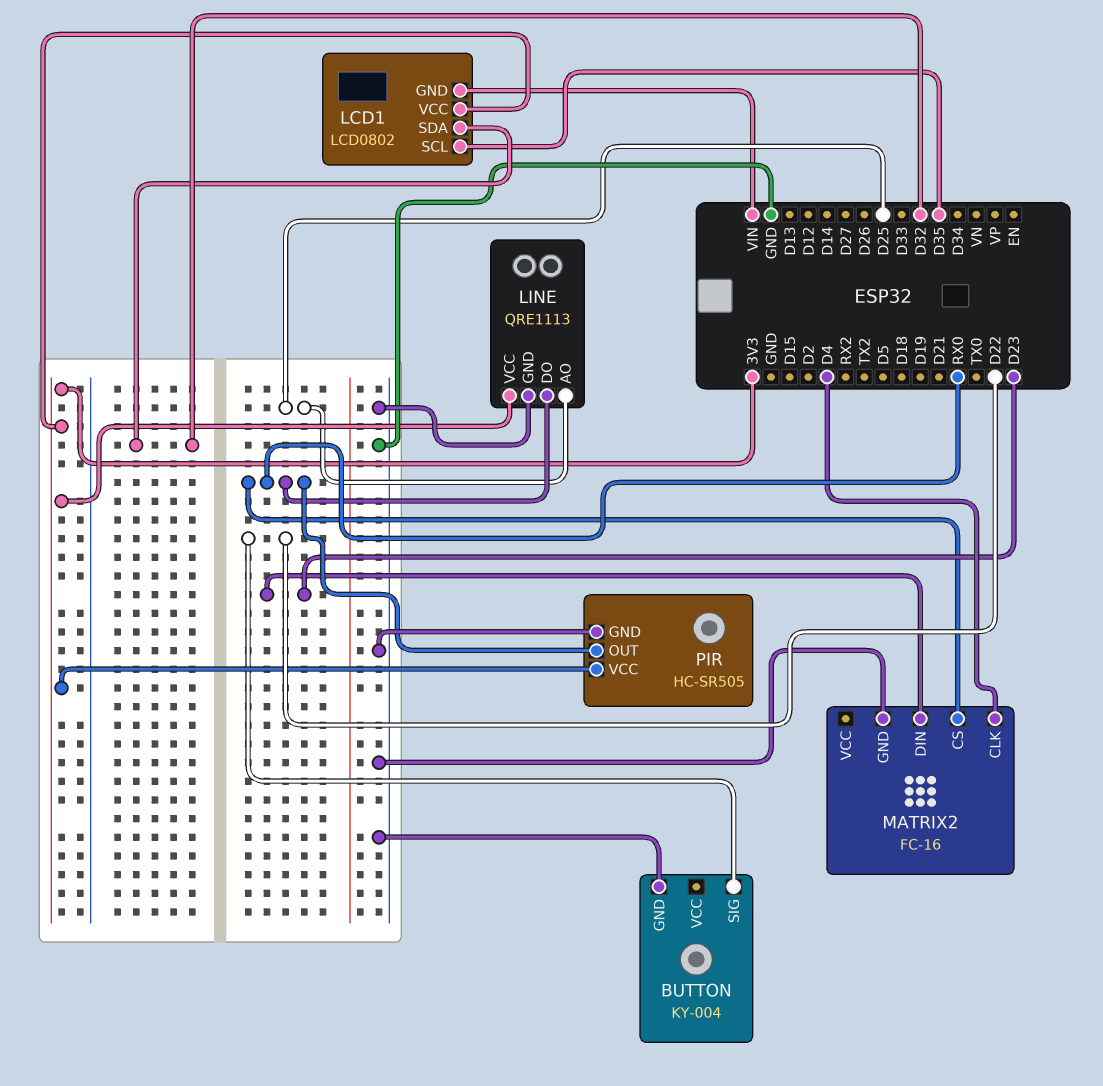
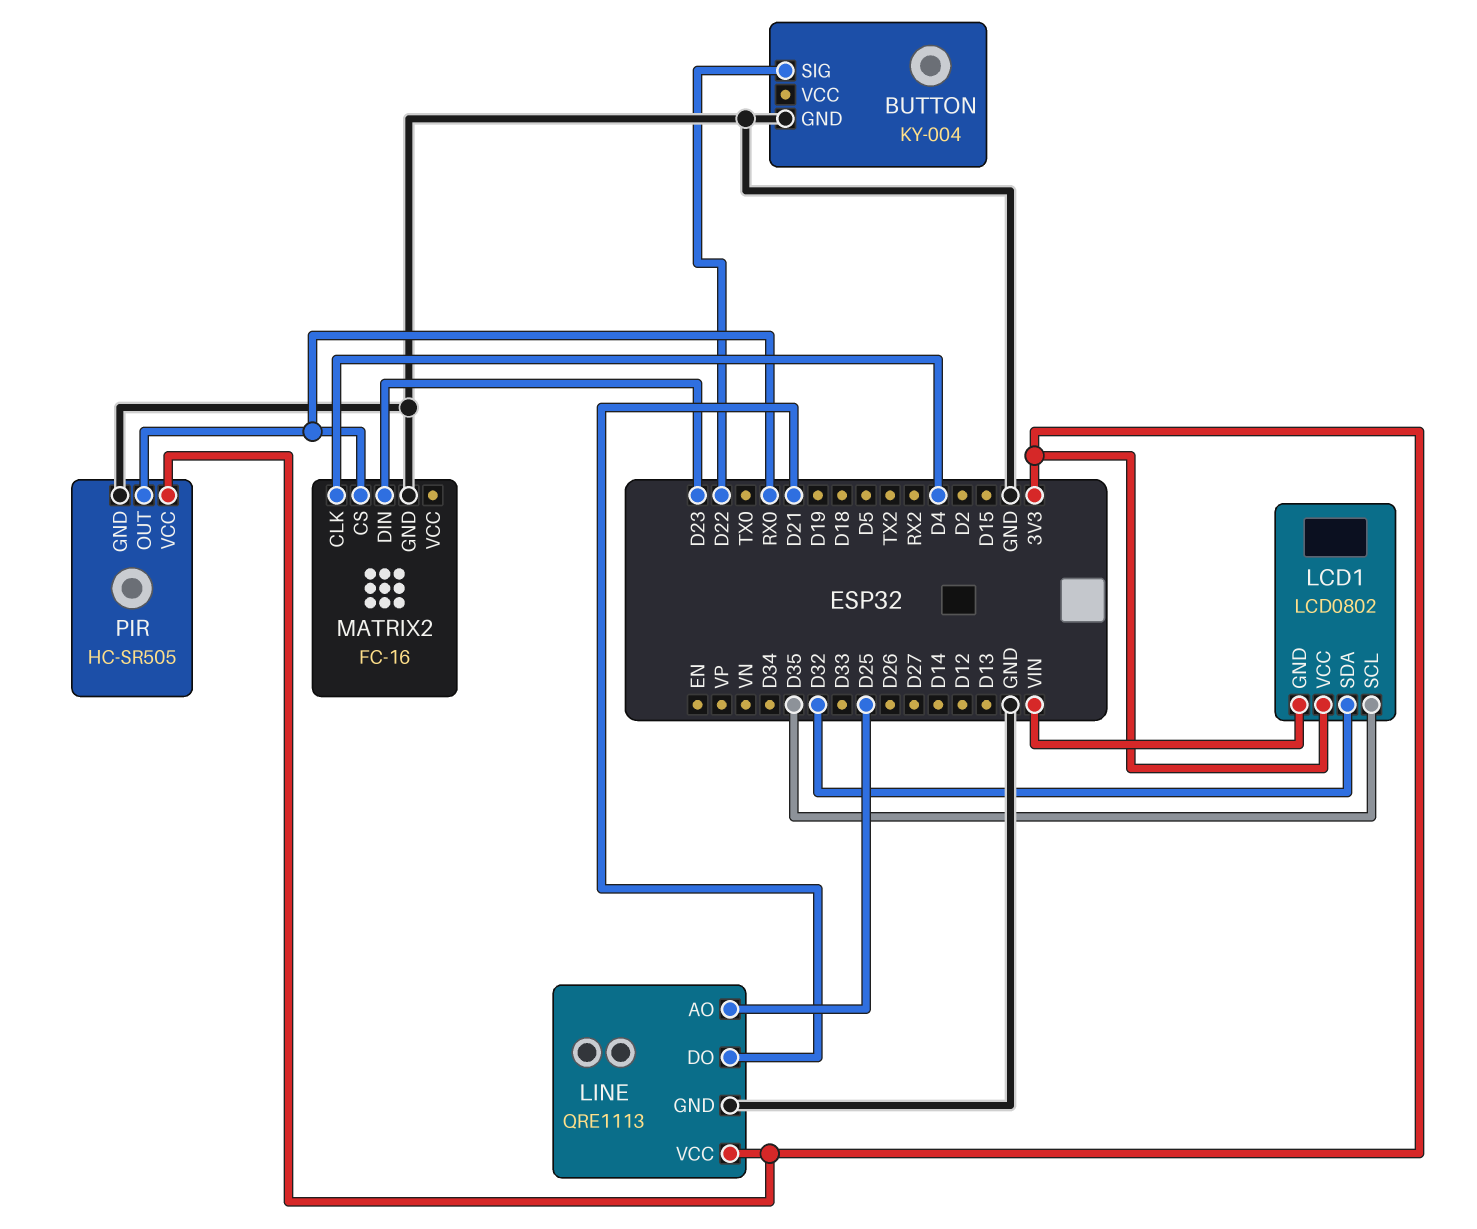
LINE pin DO: RX0 -> D21

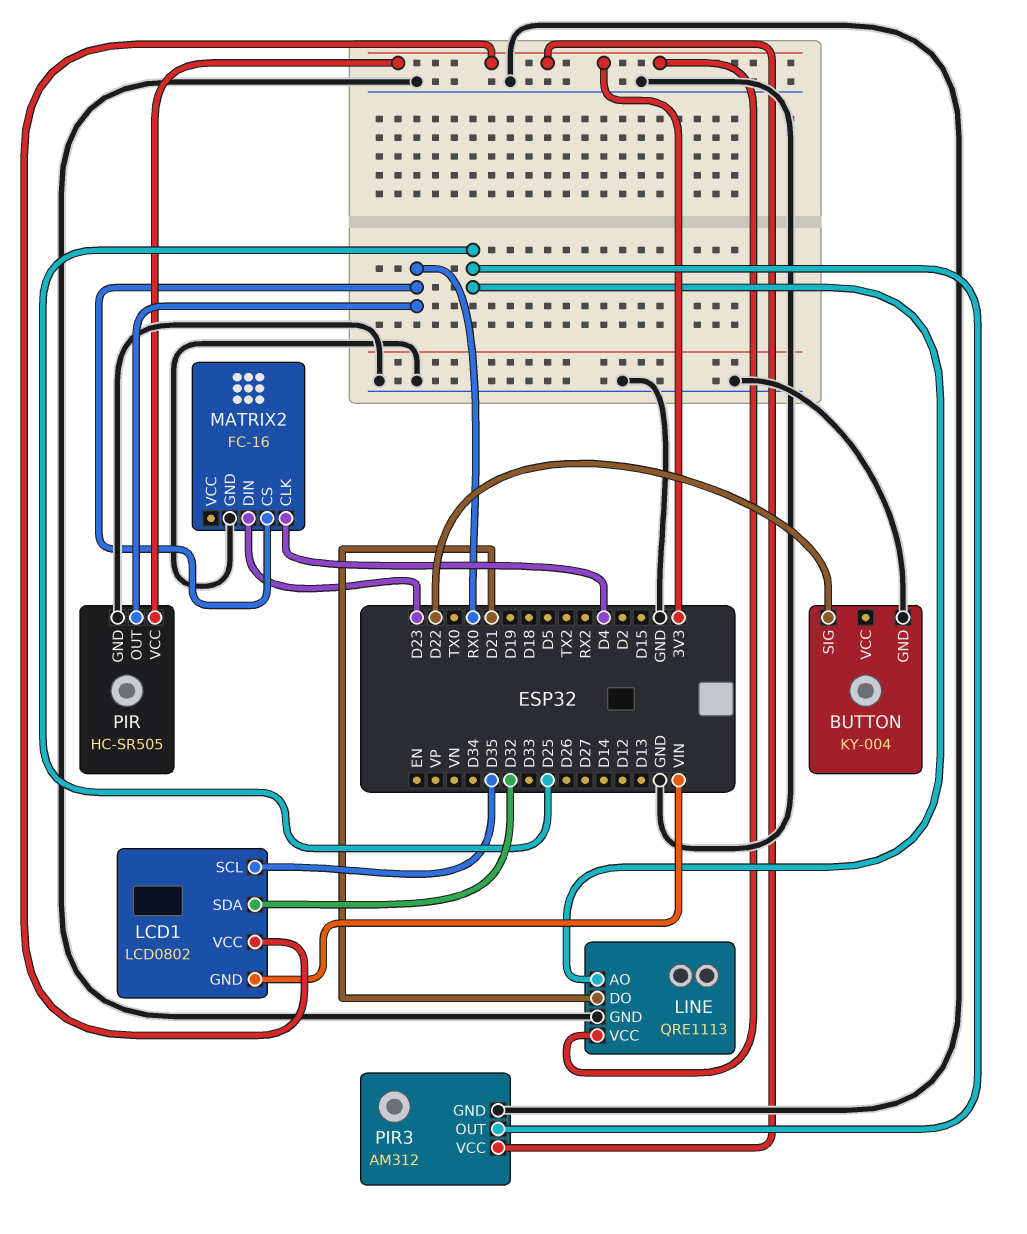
PIR3: none -> AM312
PIR3 pin GND: none -> GND
PIR3 pin OUT: none -> D25
PIR3 pin VCC: none -> 3V3

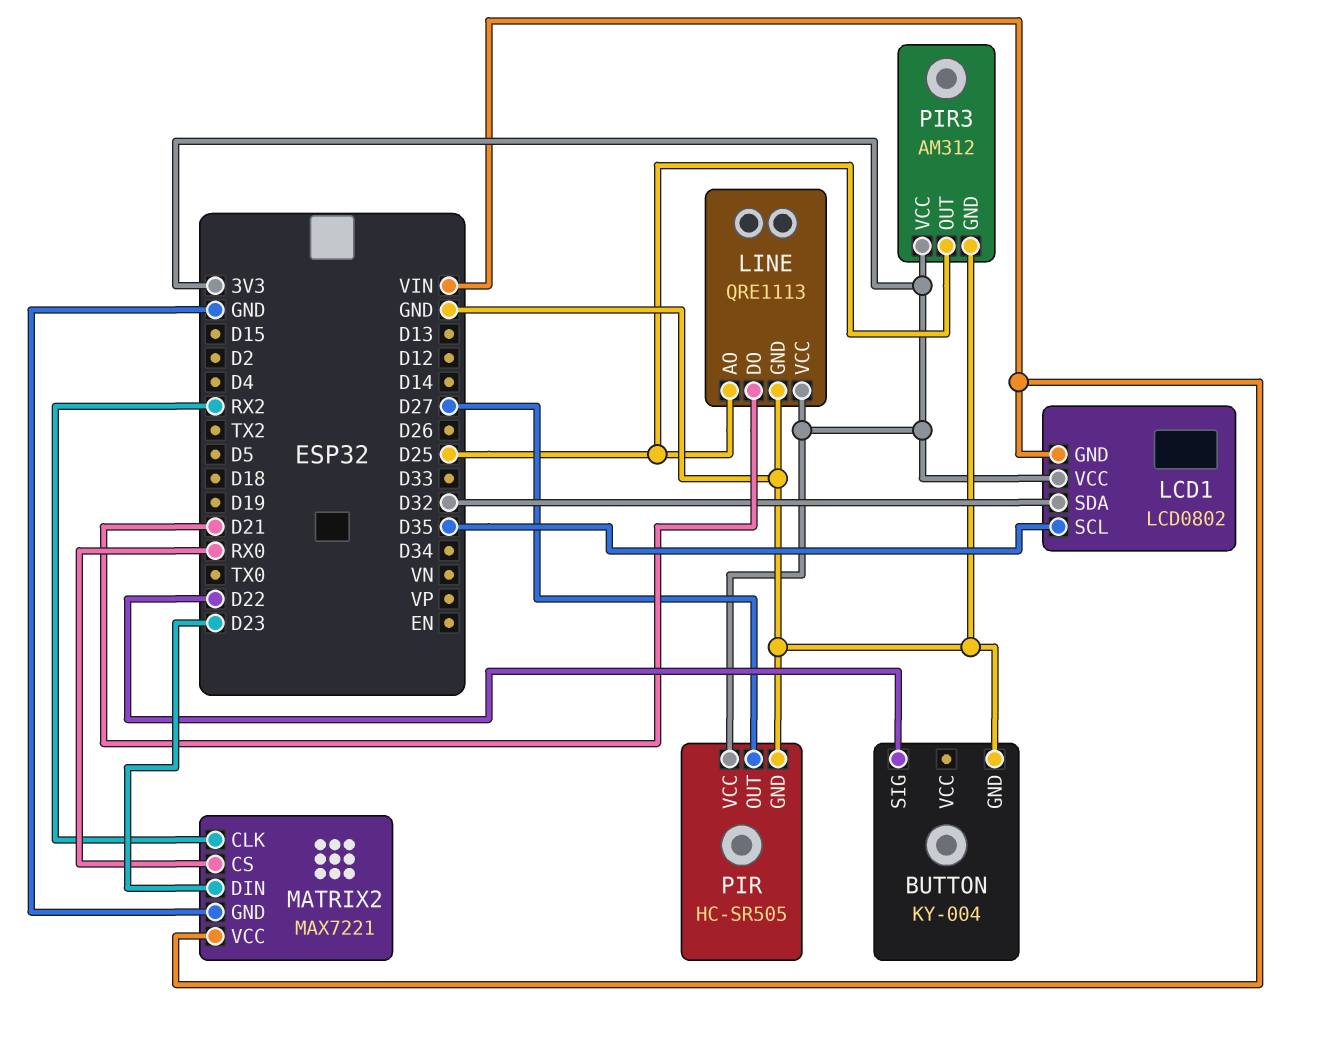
MATRIX2: FC-16 -> MAX7221
MATRIX2 pin CLK: D4 -> RX2
MATRIX2 pin VCC: none -> VIN
PIR pin OUT: RX0 -> D27

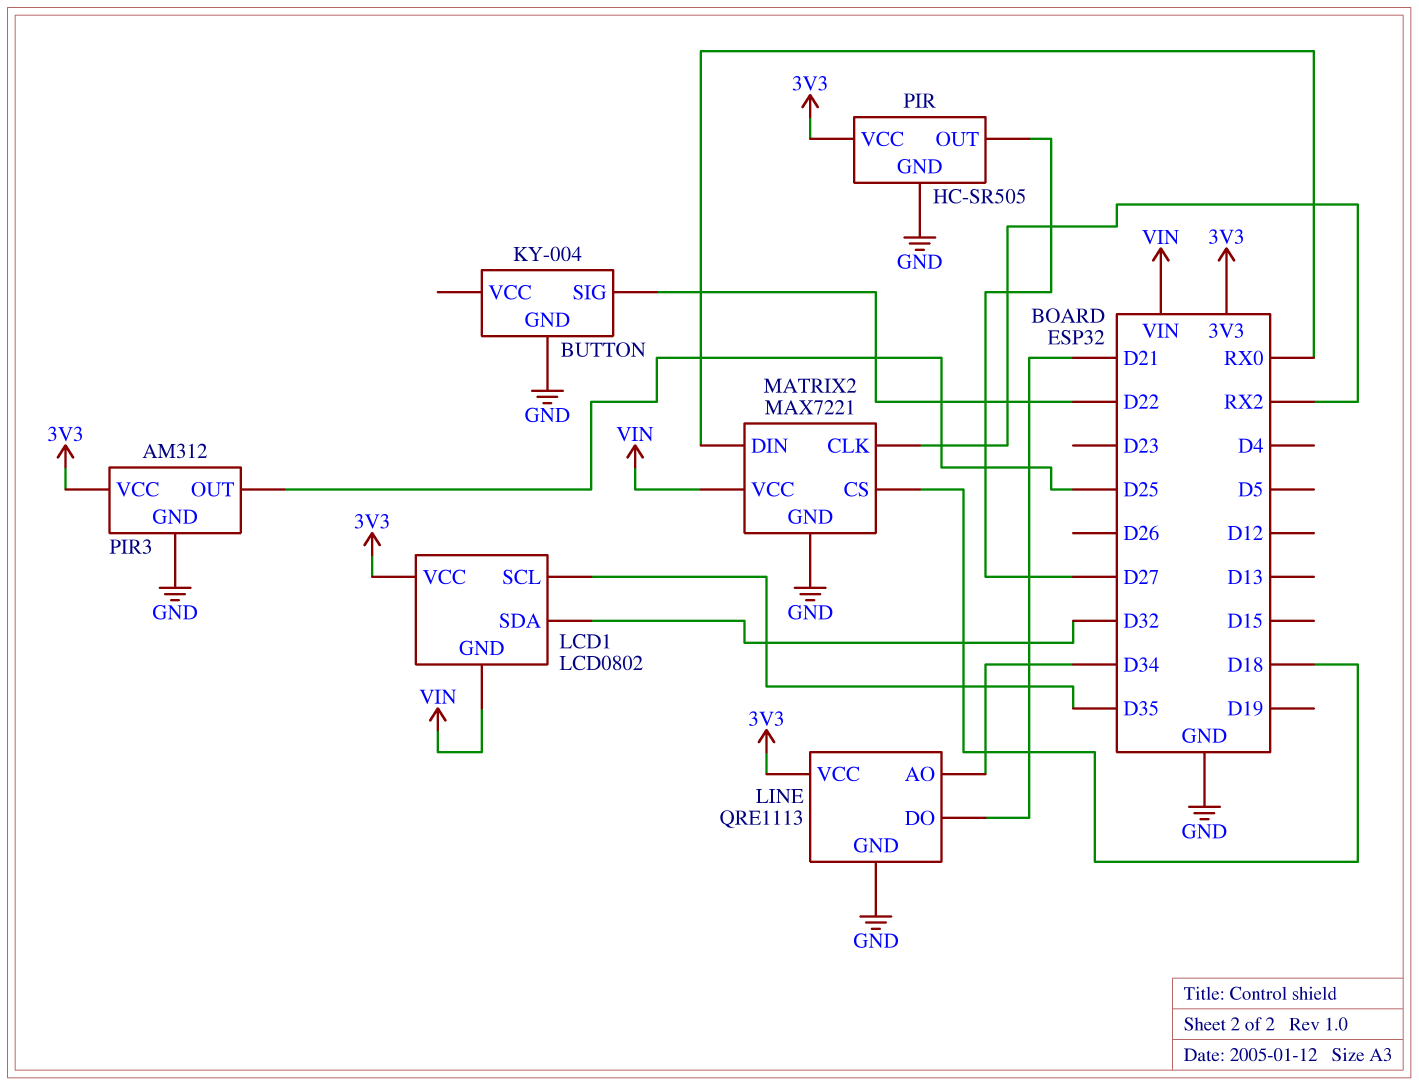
LINE pin AO: D25 -> D34
MATRIX2 pin CS: RX0 -> D18
MATRIX2 pin DIN: D23 -> RX0

